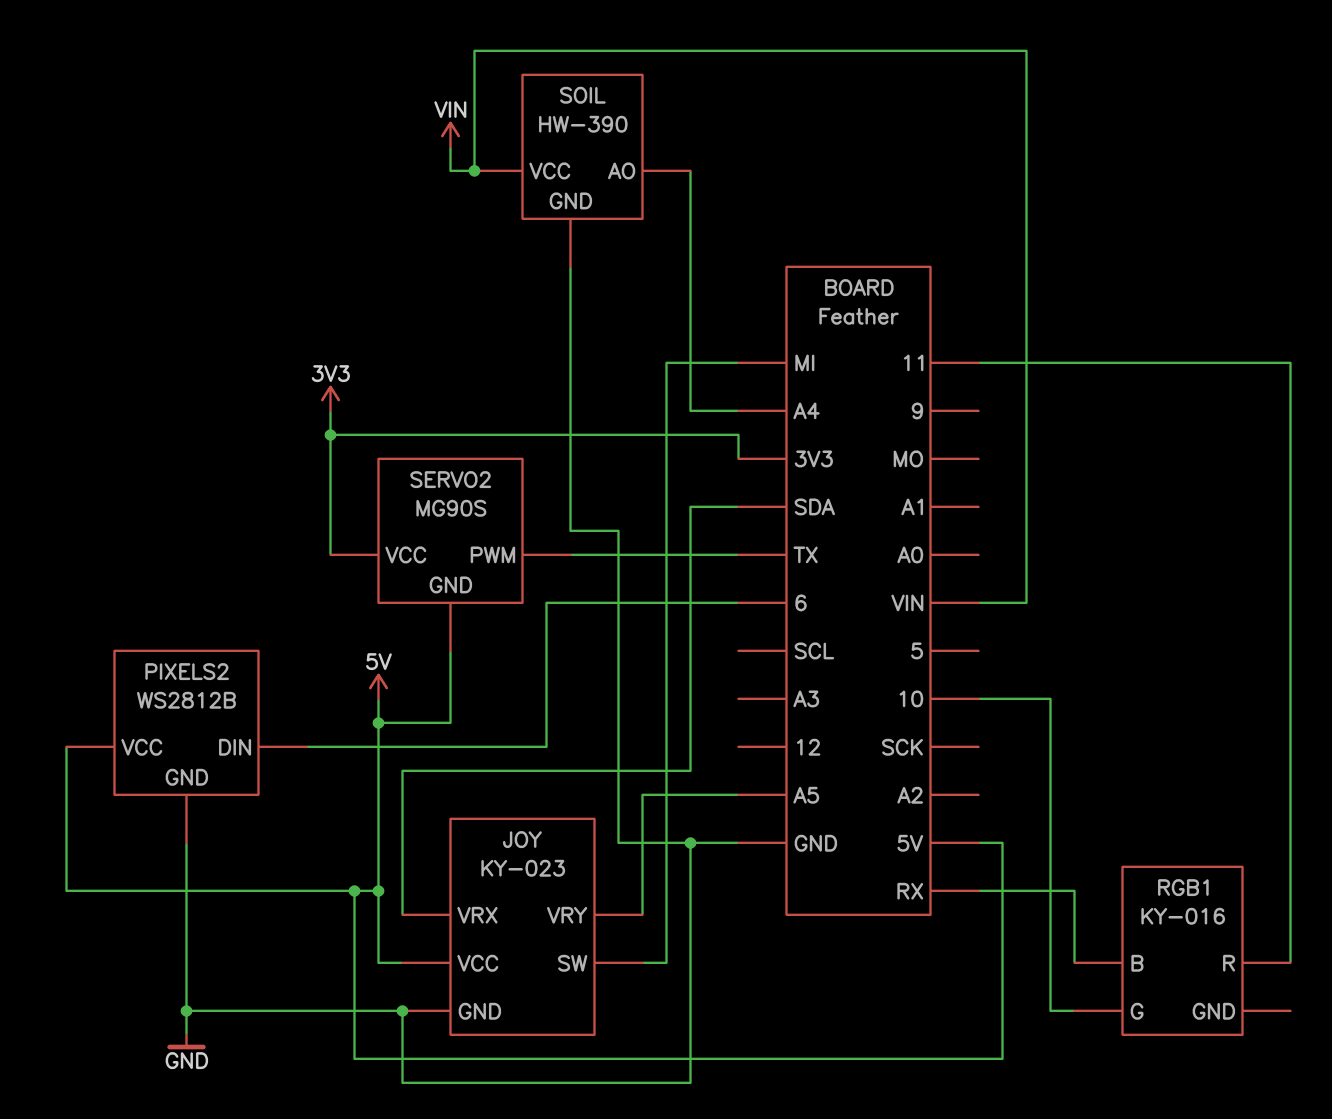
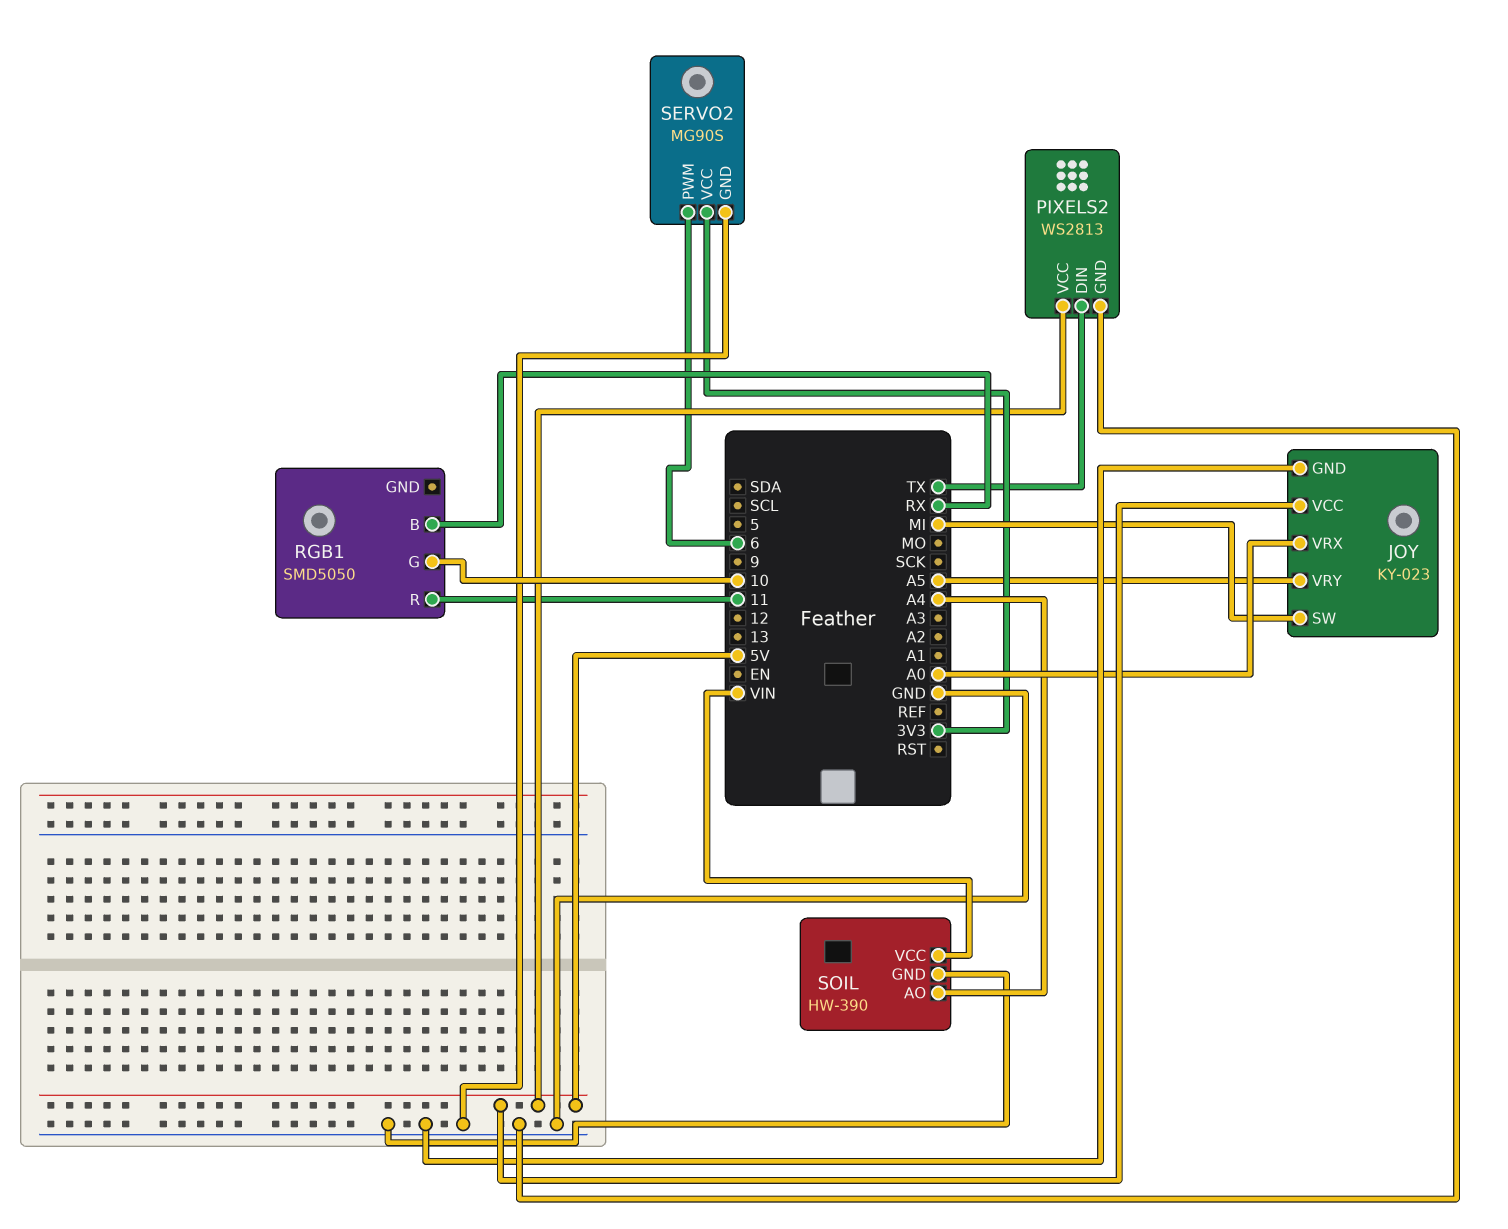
JOY pin VRX: SDA -> A0
PIXELS2: WS2812B -> WS2813
PIXELS2 pin DIN: 6 -> TX
RGB1: KY-016 -> SMD5050
SERVO2 pin GND: 5V -> GND
SERVO2 pin PWM: TX -> 6

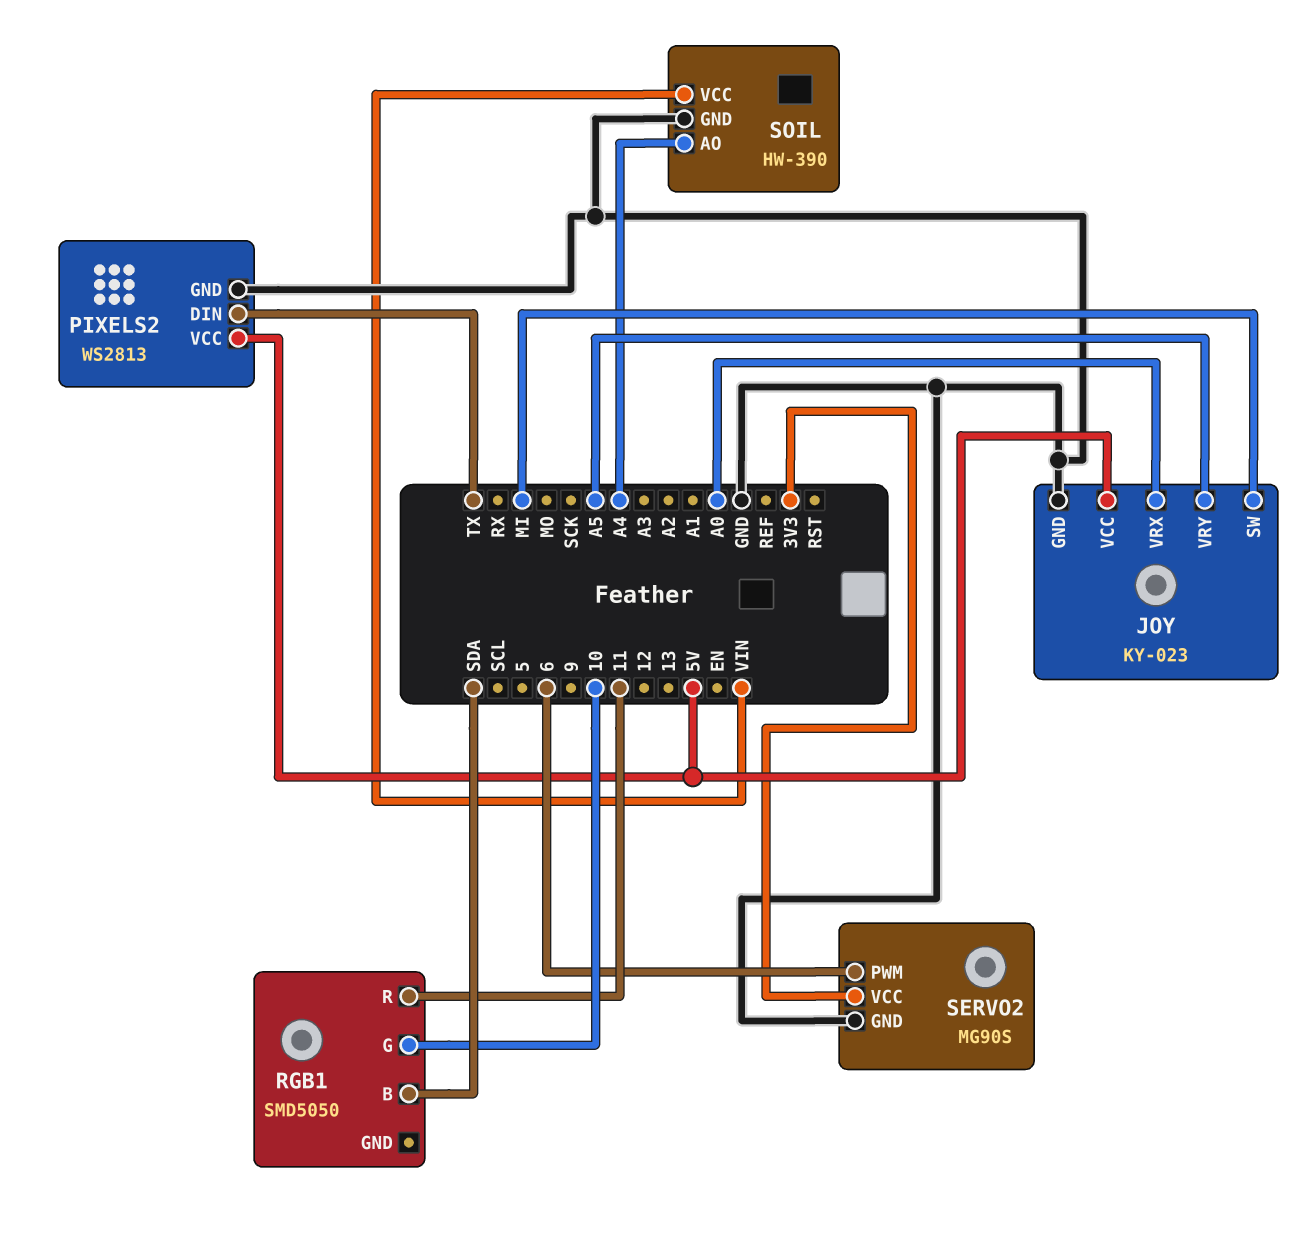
RGB1 pin B: RX -> SDA

